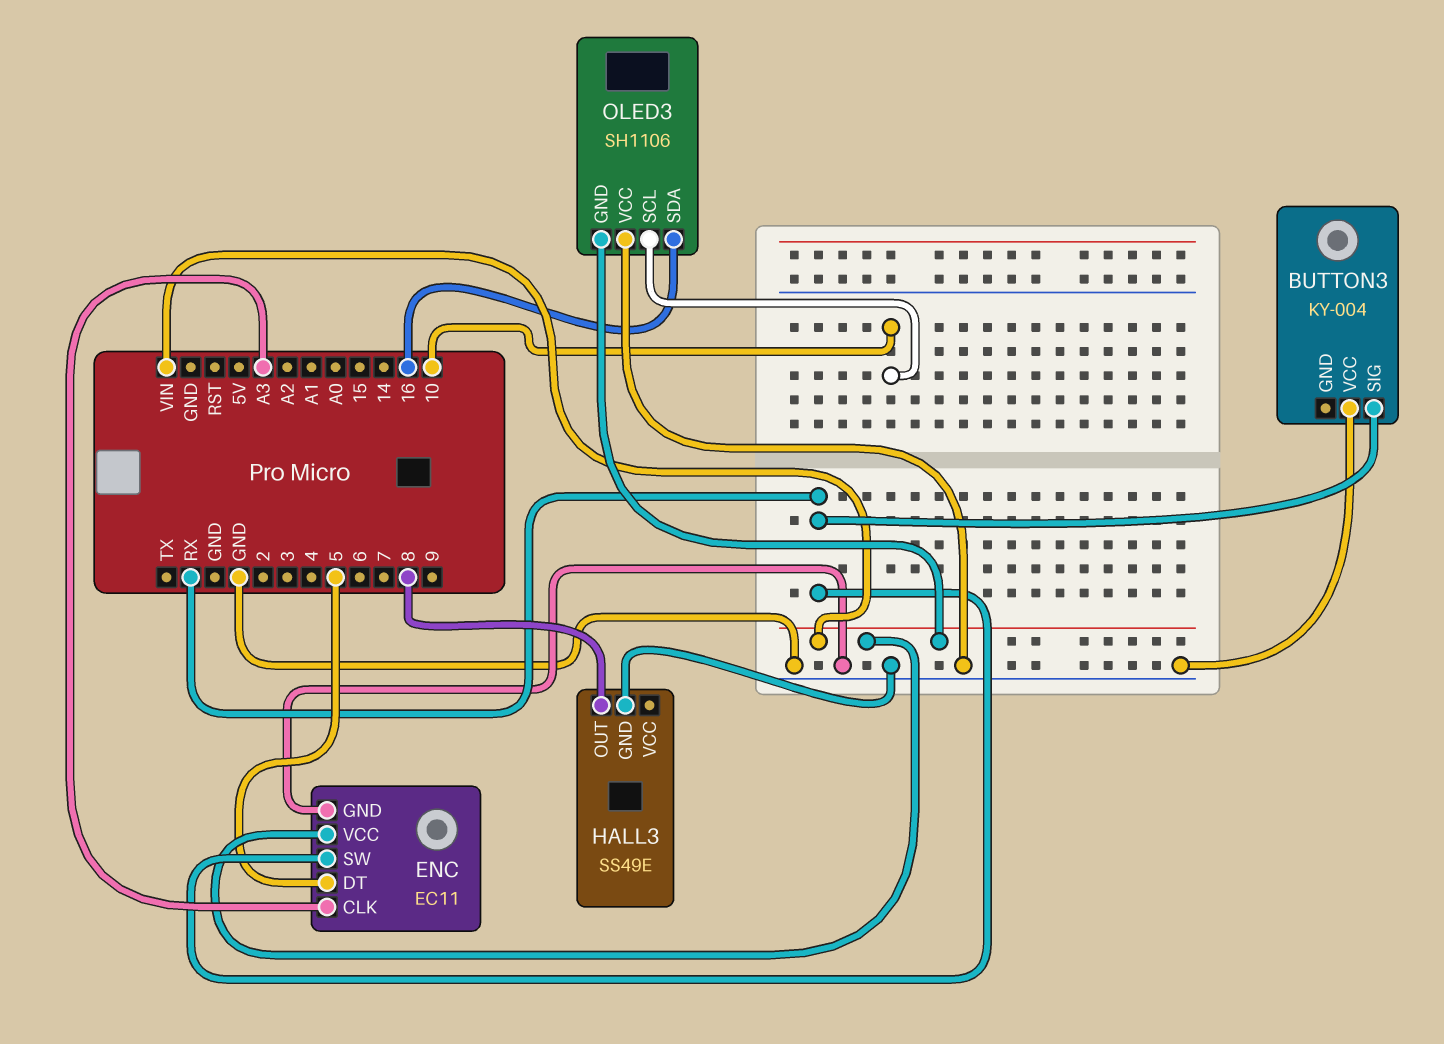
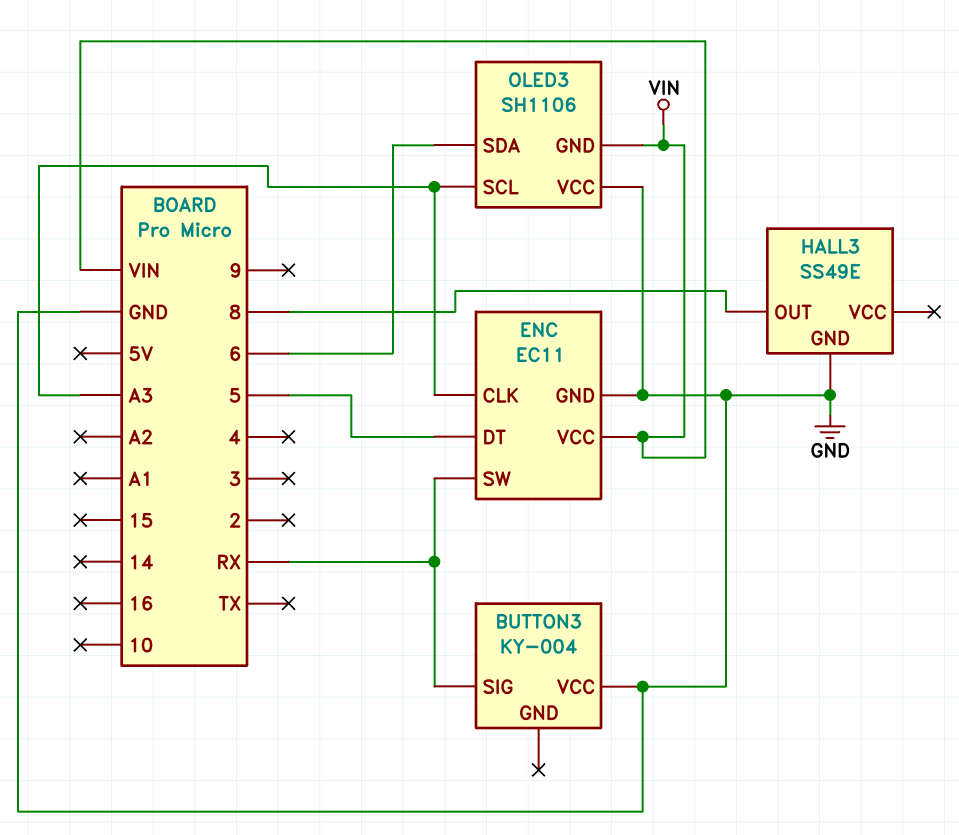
OLED3 pin SCL: 10 -> A3
OLED3 pin SDA: 16 -> 6

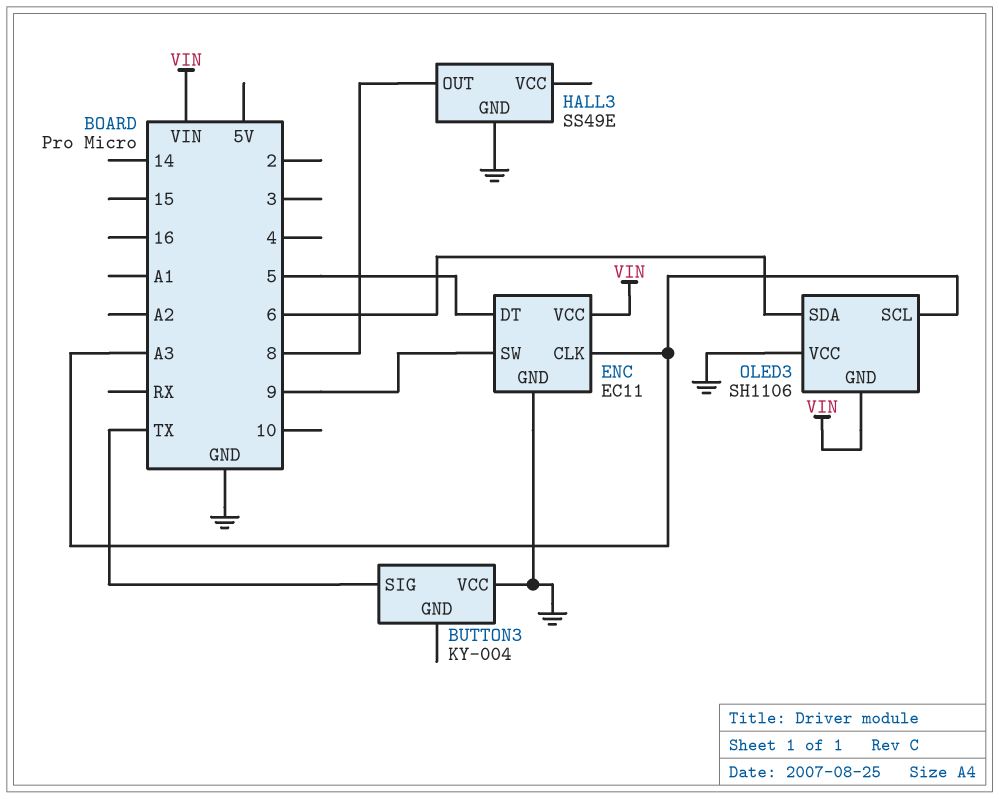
BUTTON3 pin SIG: RX -> TX
ENC pin SW: RX -> 9

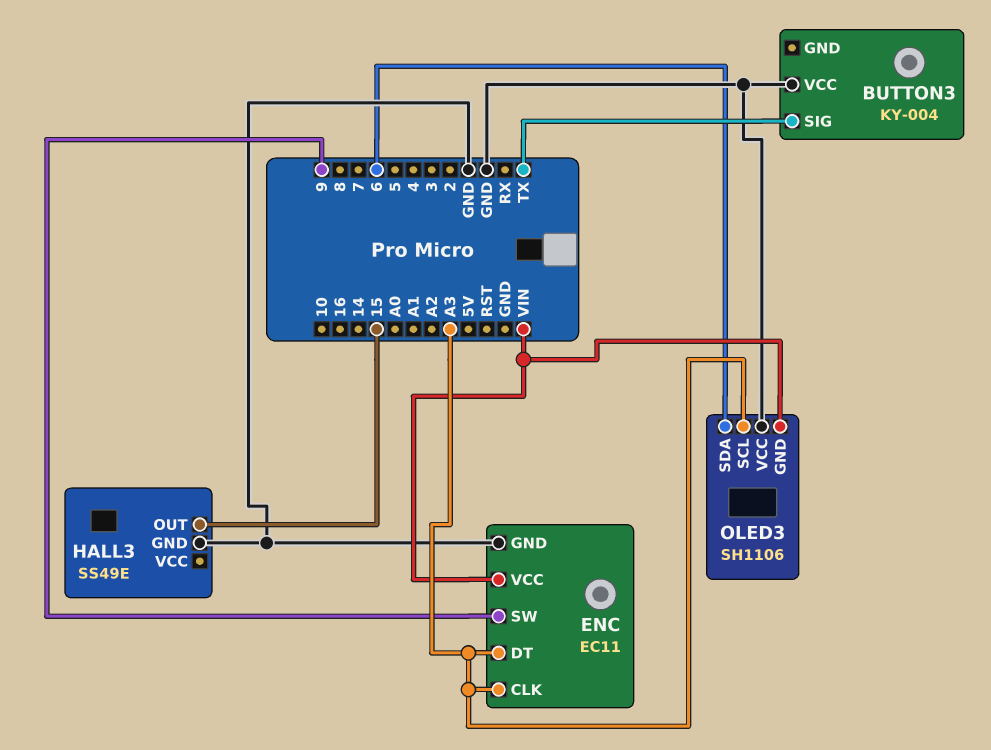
ENC pin DT: 5 -> A3
HALL3 pin OUT: 8 -> 15

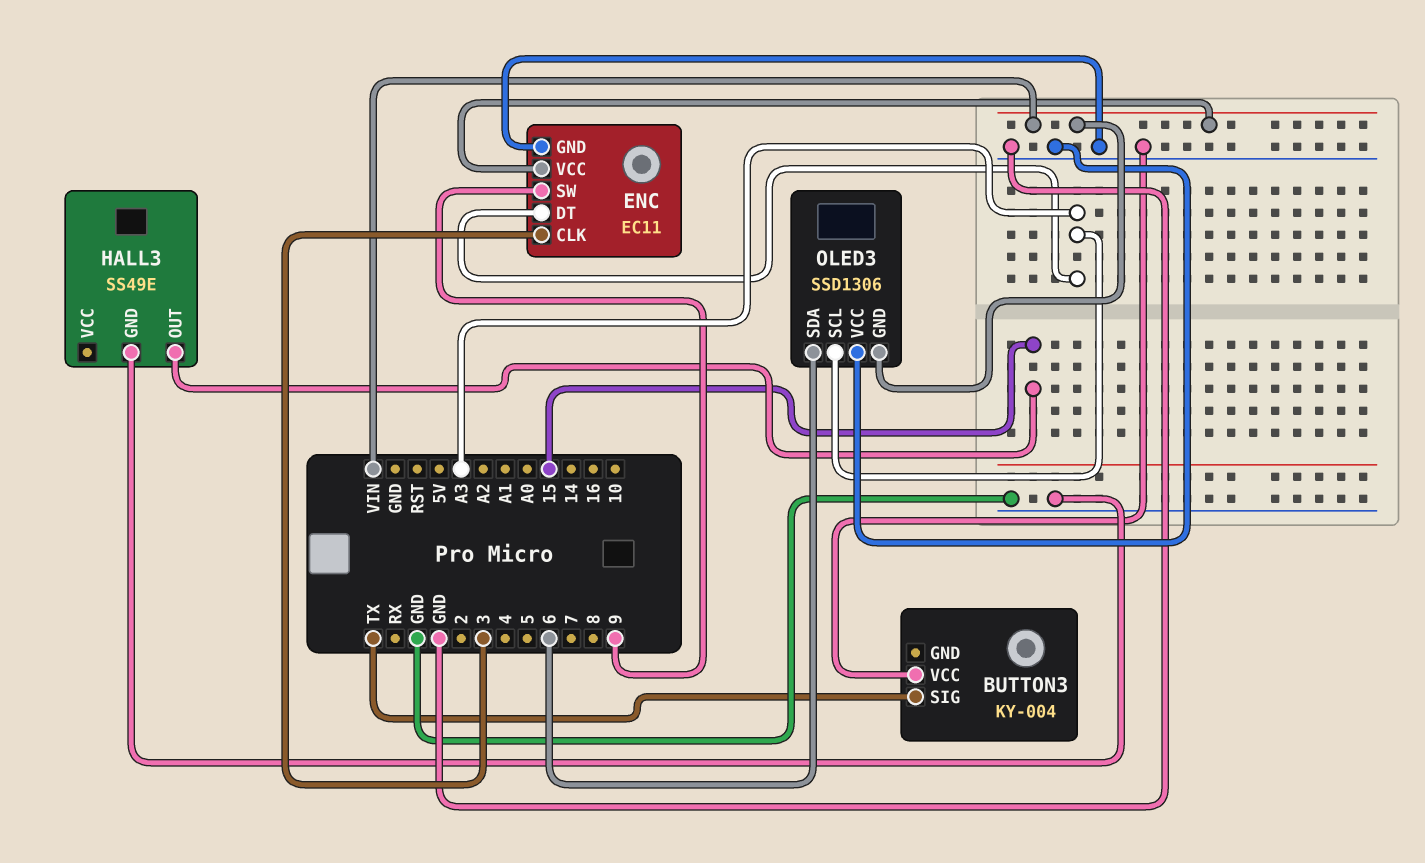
ENC pin CLK: A3 -> 3
OLED3: SH1106 -> SSD1306

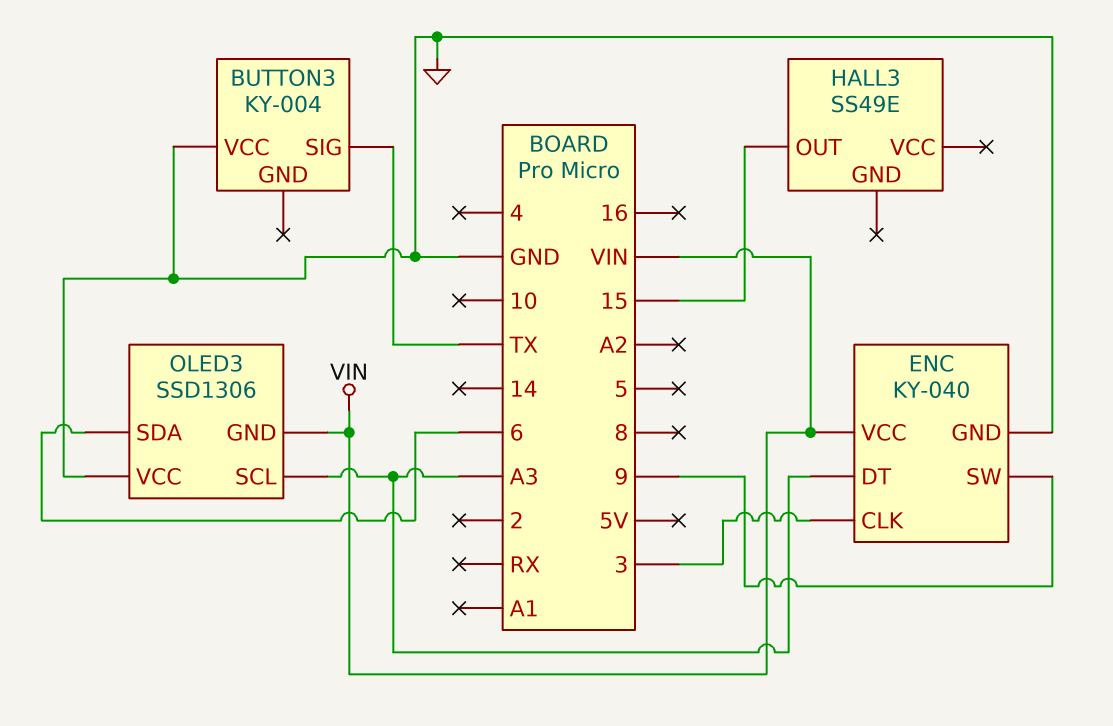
ENC: EC11 -> KY-040
HALL3 pin GND: GND -> none

